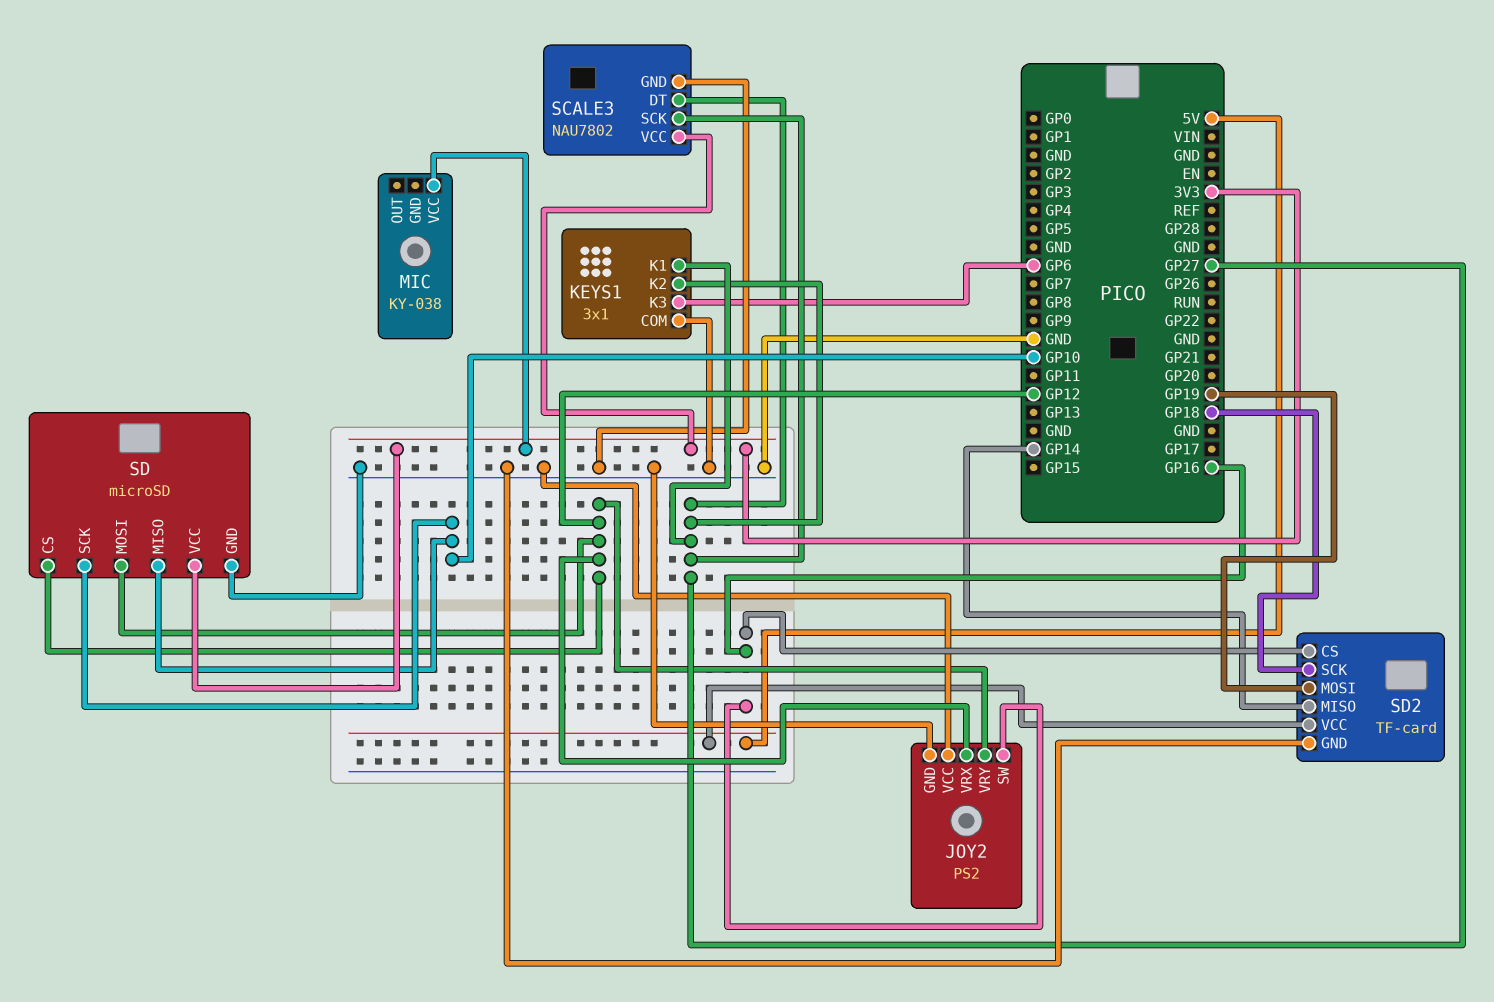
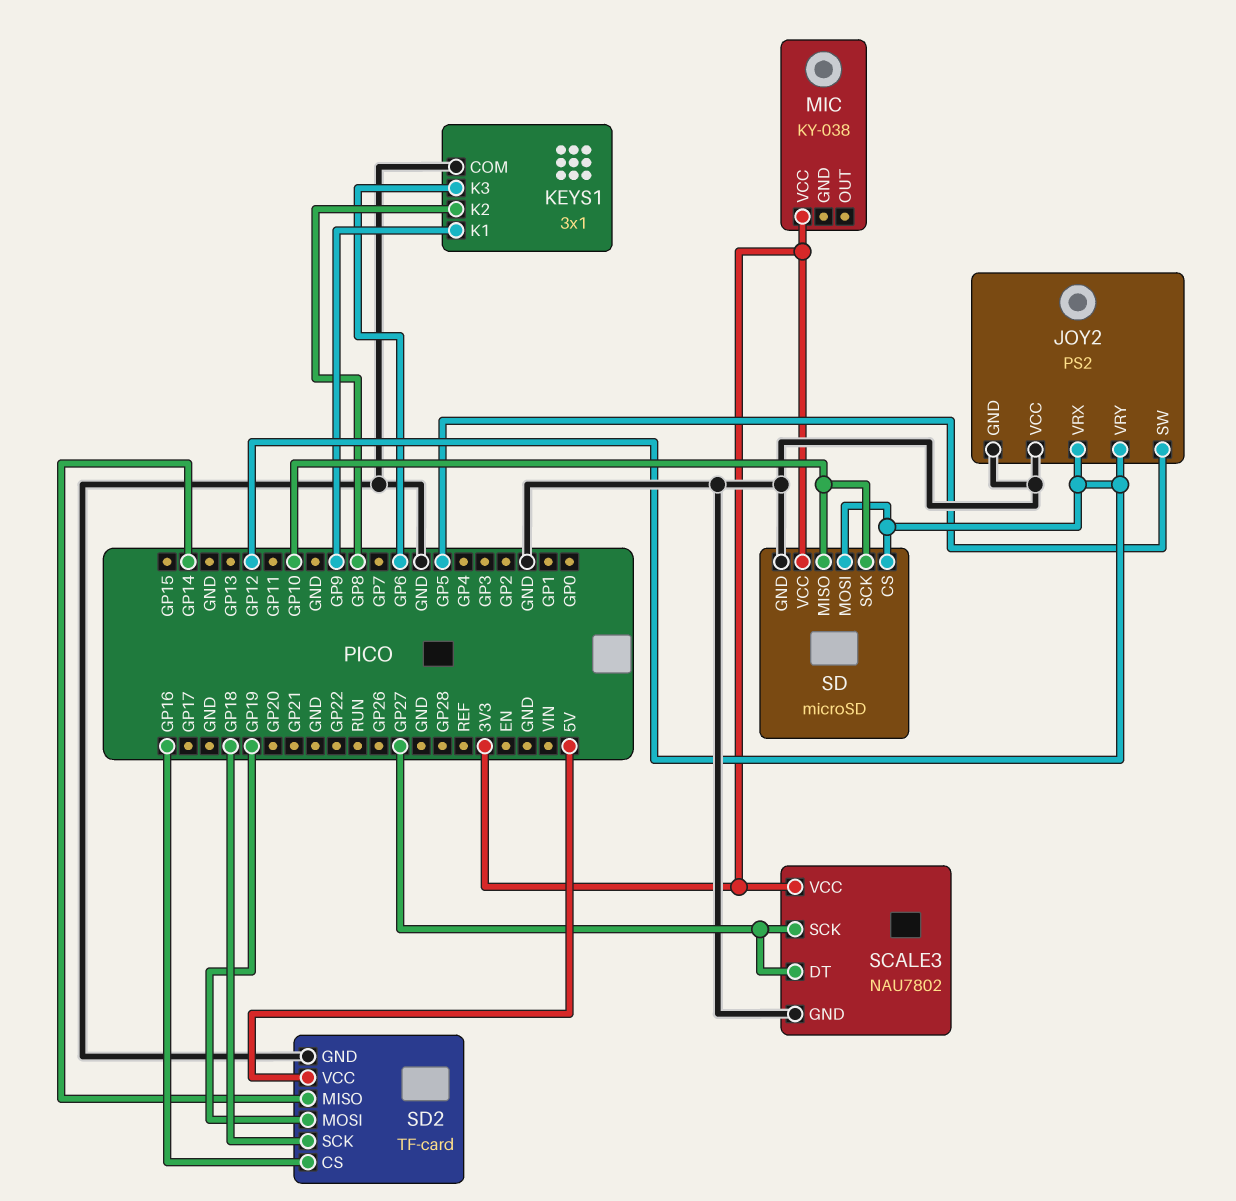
JOY2 pin SW: GP16 -> GP5
KEYS1 pin K1: GP27 -> GP9
KEYS1 pin K2: GP27 -> GP8

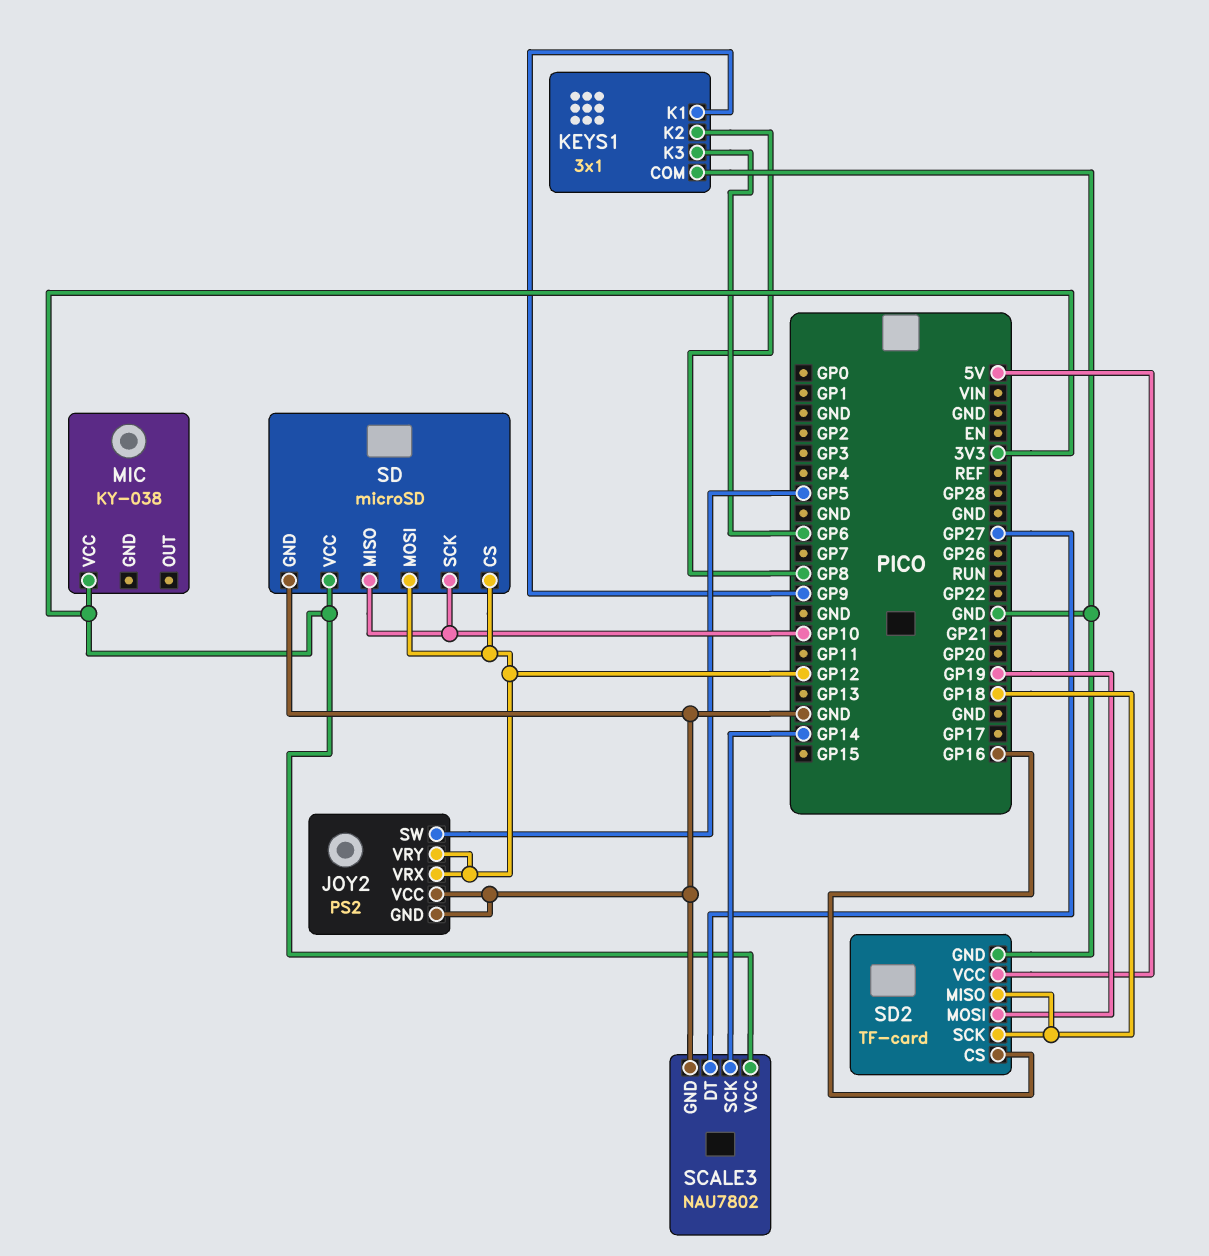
SCALE3 pin SCK: GP27 -> GP14
SD2 pin MISO: GP14 -> GP18

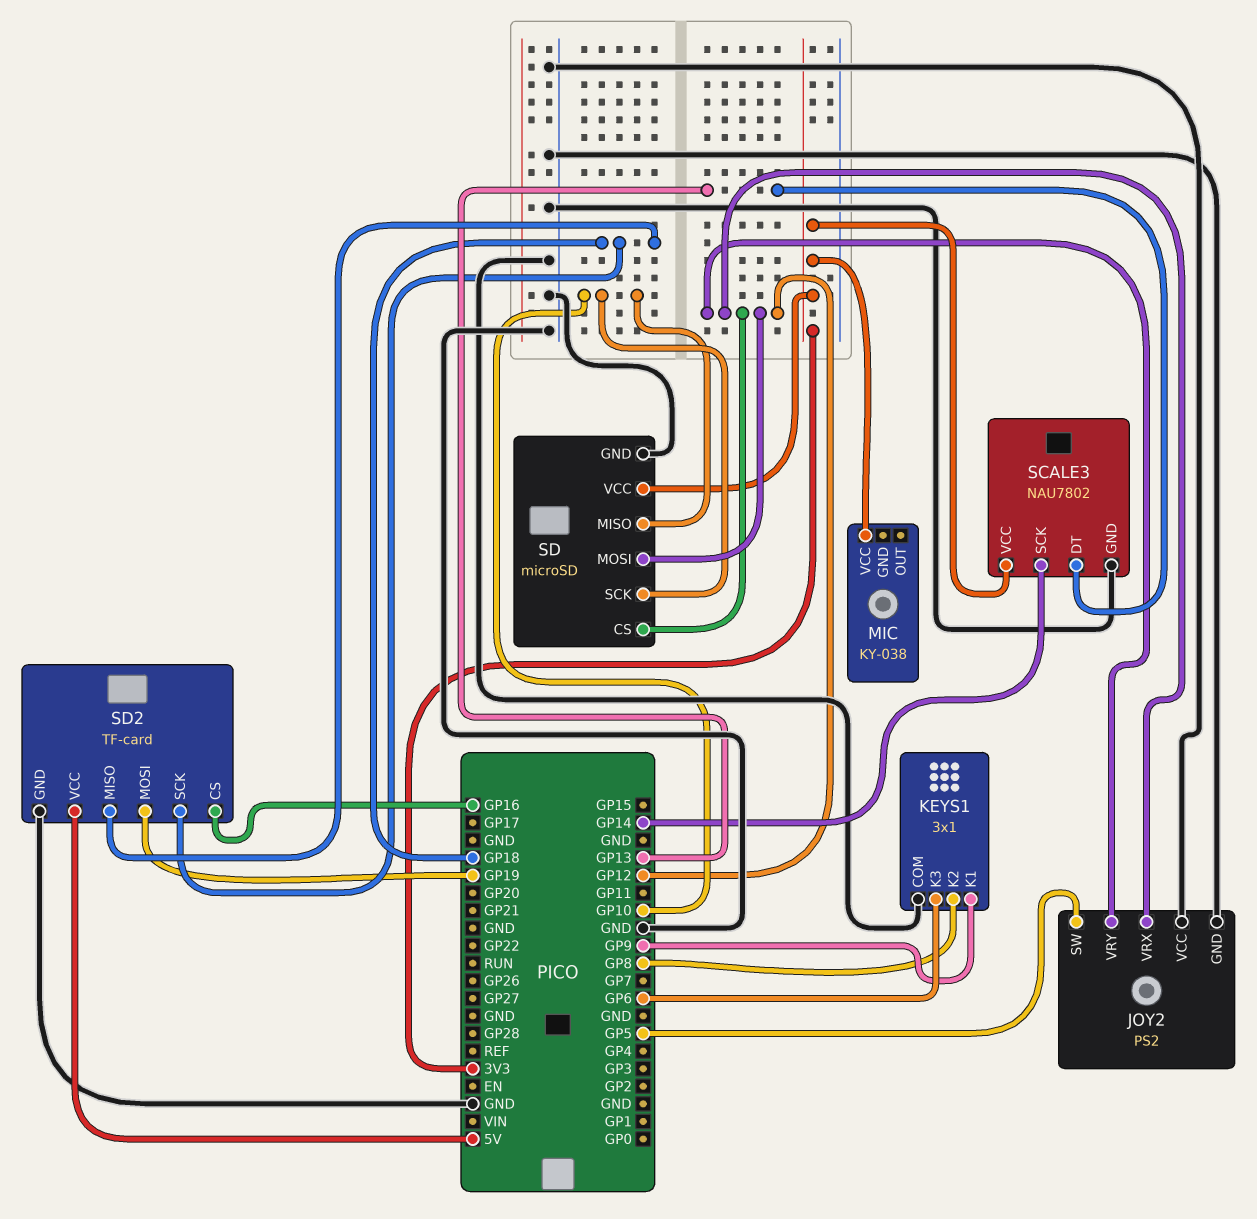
SCALE3 pin DT: GP27 -> GP13

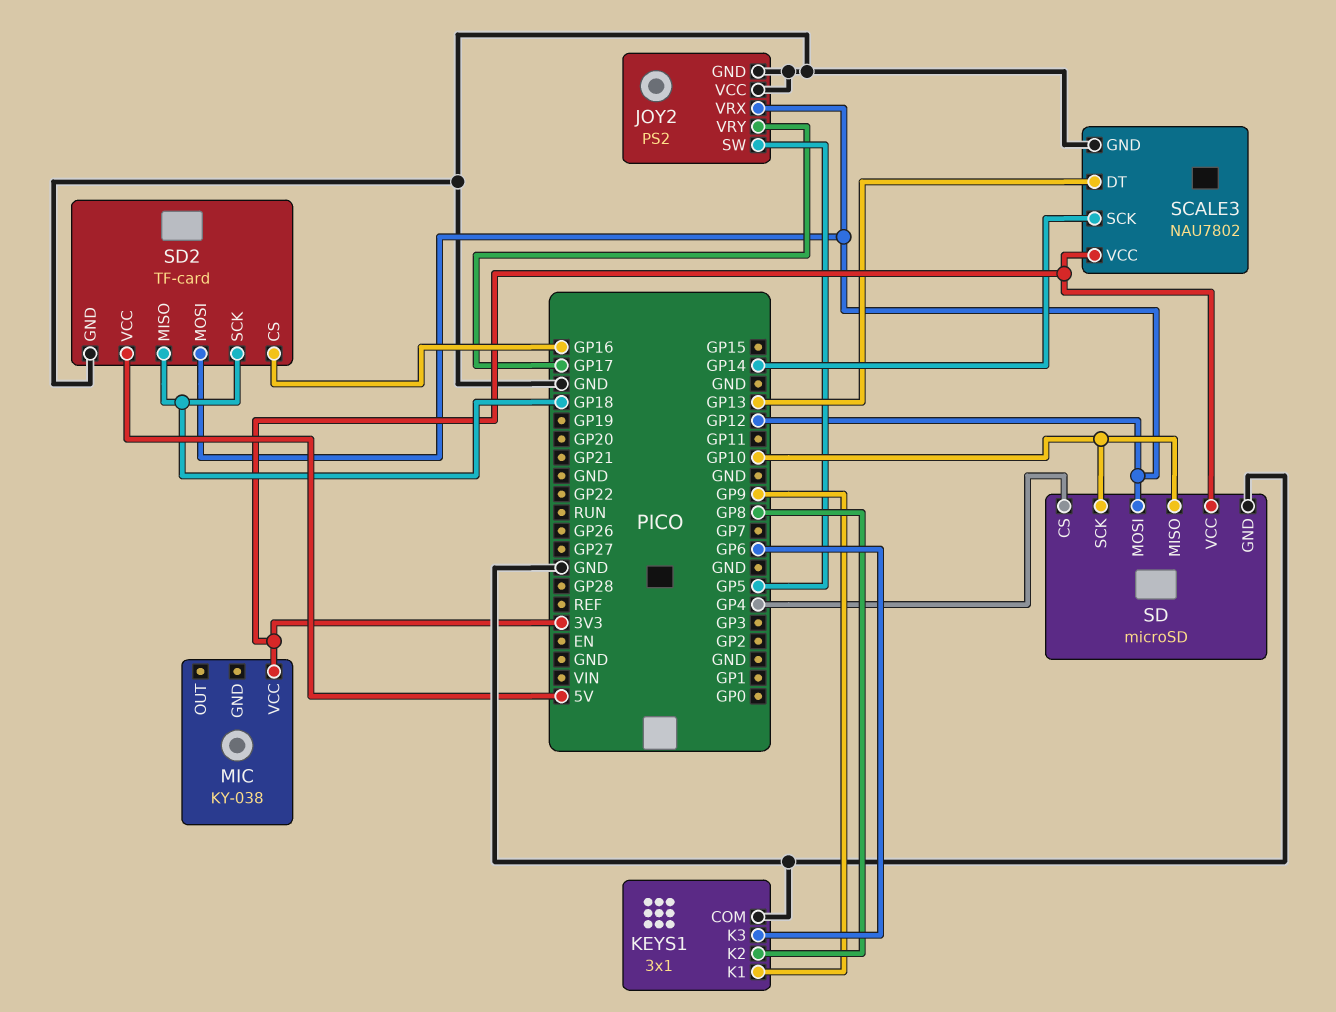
JOY2 pin VRY: GP12 -> GP17
SD pin CS: GP12 -> GP4
SD2 pin MOSI: GP19 -> GP12

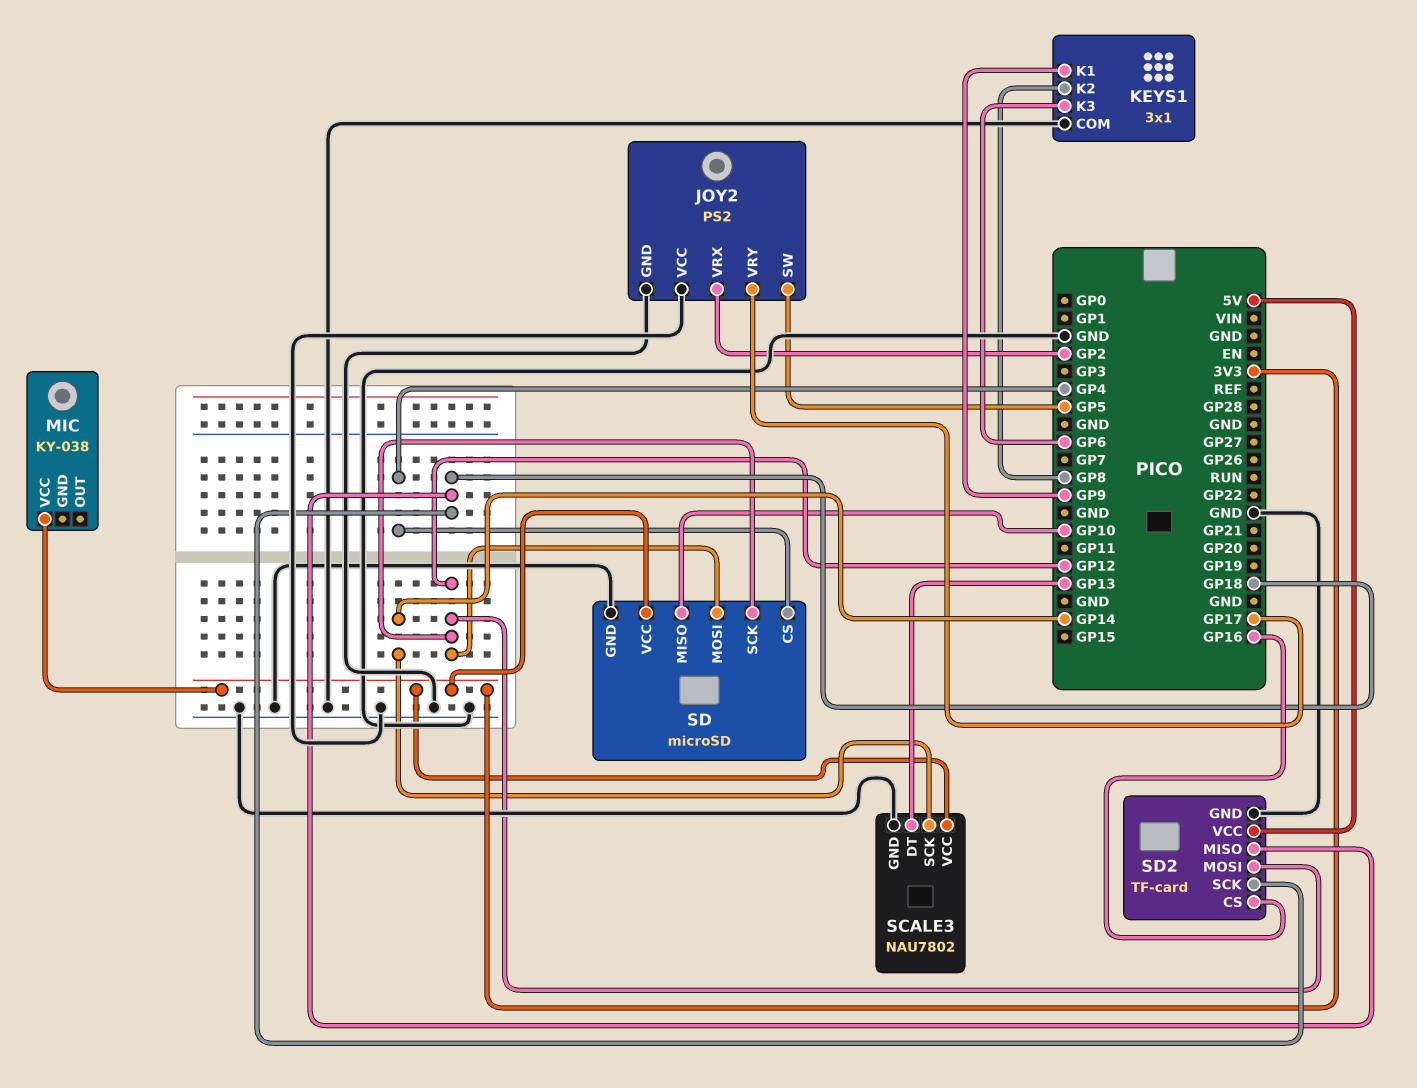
JOY2 pin VRX: GP12 -> GP2
SD pin SCK: GP10 -> GP12

